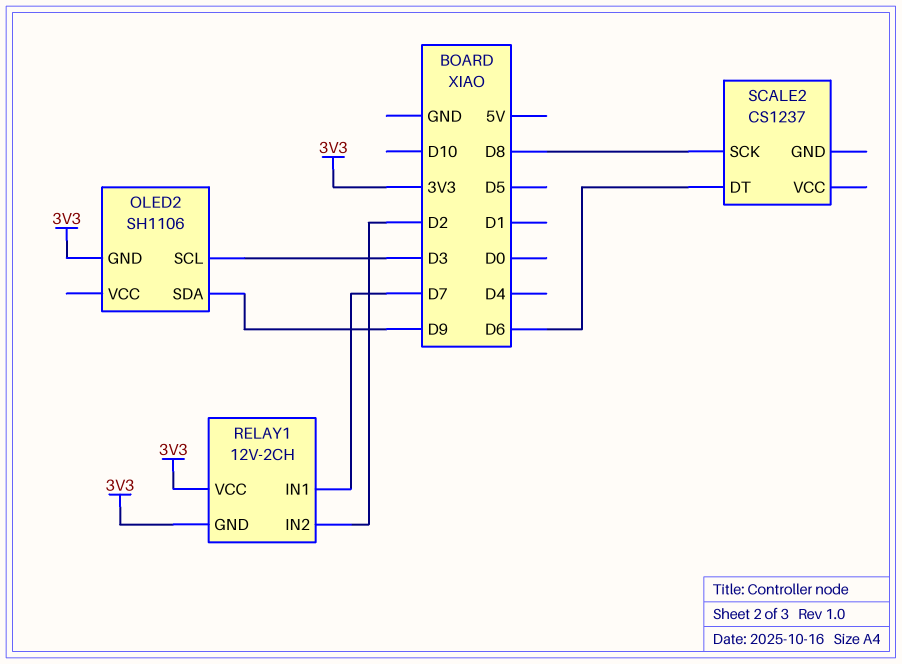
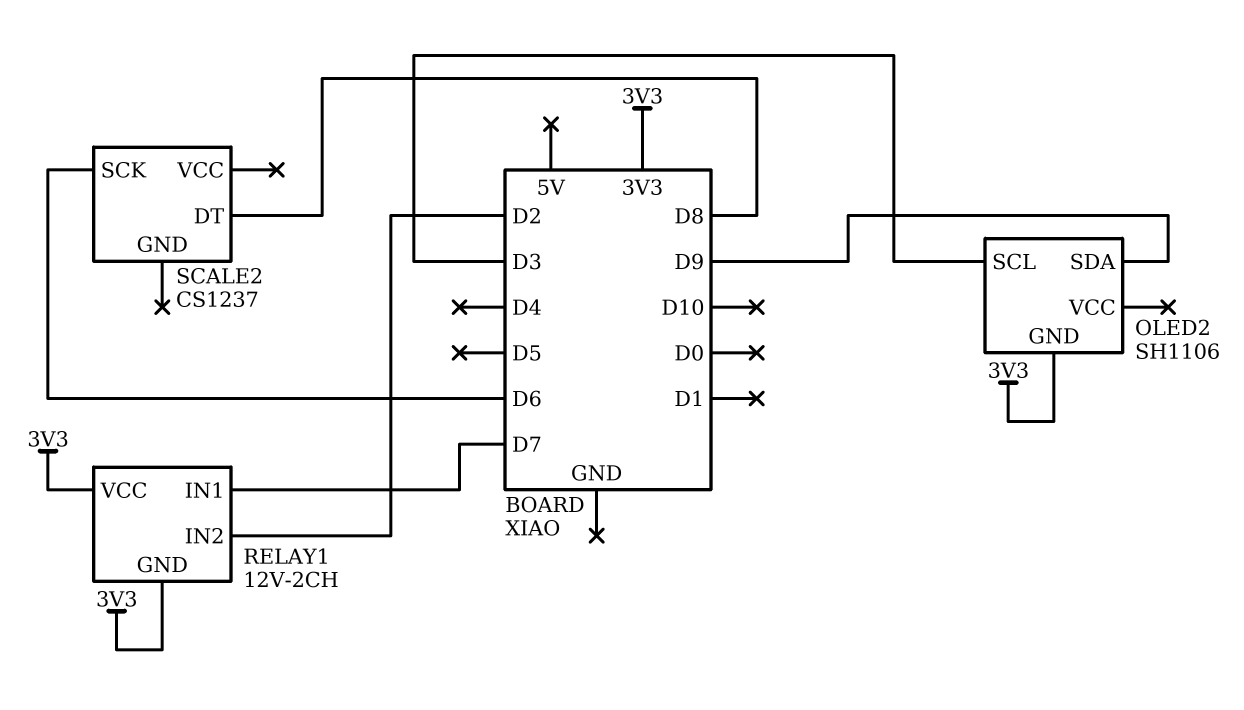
SCALE2 pin DT: D6 -> D8
SCALE2 pin SCK: D8 -> D6

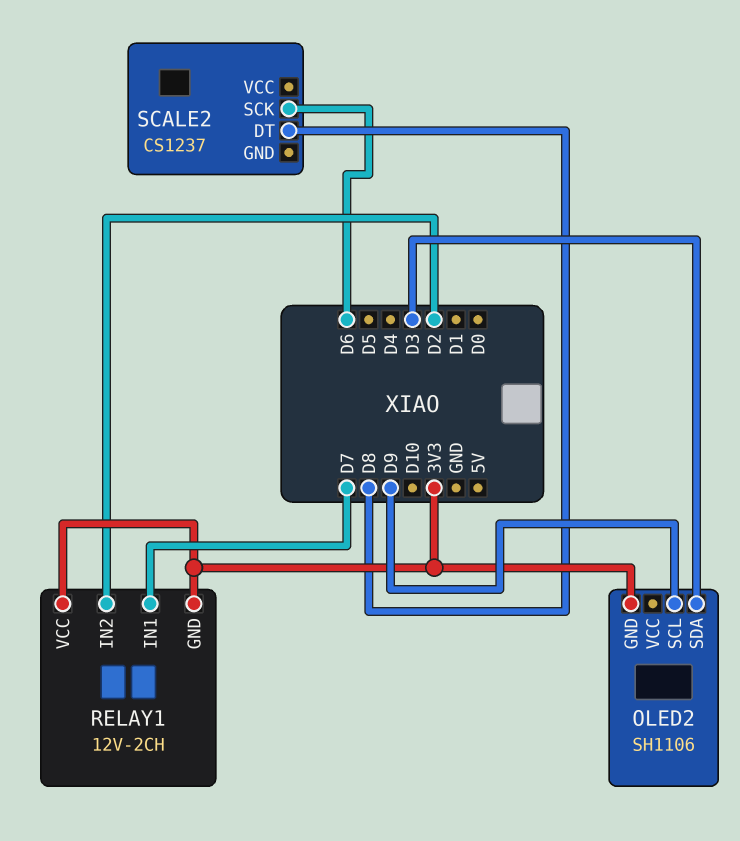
OLED2 pin SCL: D3 -> D9
OLED2 pin SDA: D9 -> D3

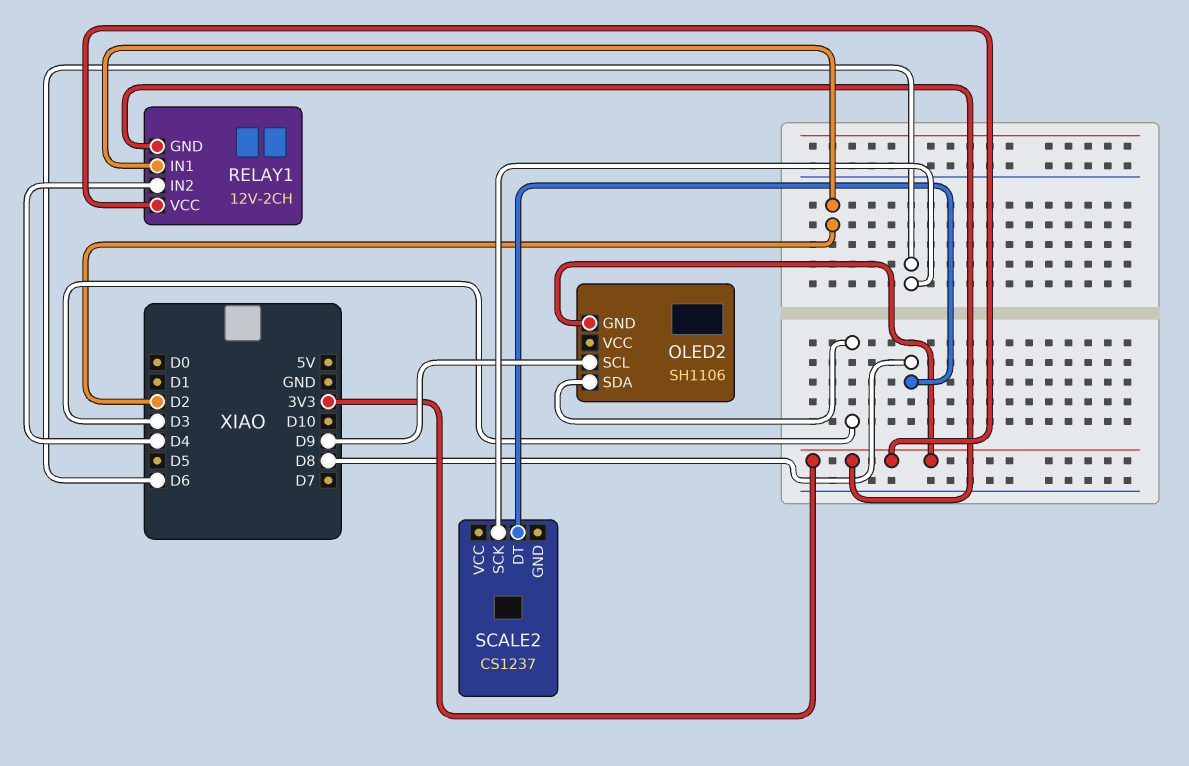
RELAY1 pin IN1: D7 -> D2
RELAY1 pin IN2: D2 -> D4

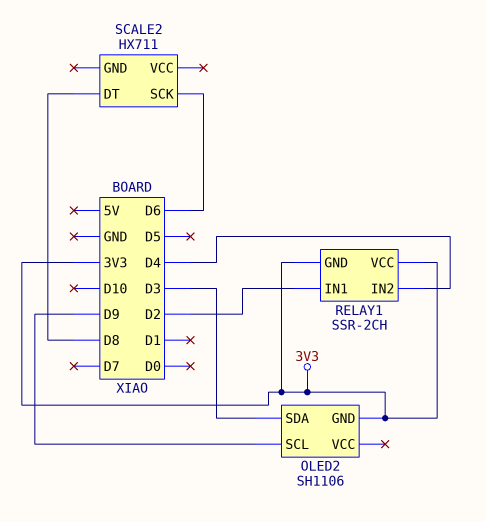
RELAY1: 12V-2CH -> SSR-2CH
SCALE2: CS1237 -> HX711

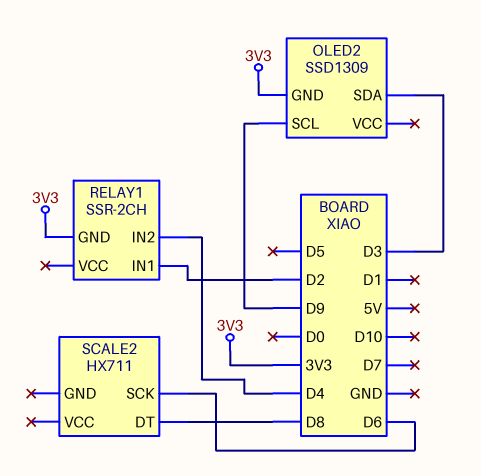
OLED2: SH1106 -> SSD1309
RELAY1 pin VCC: 3V3 -> none

